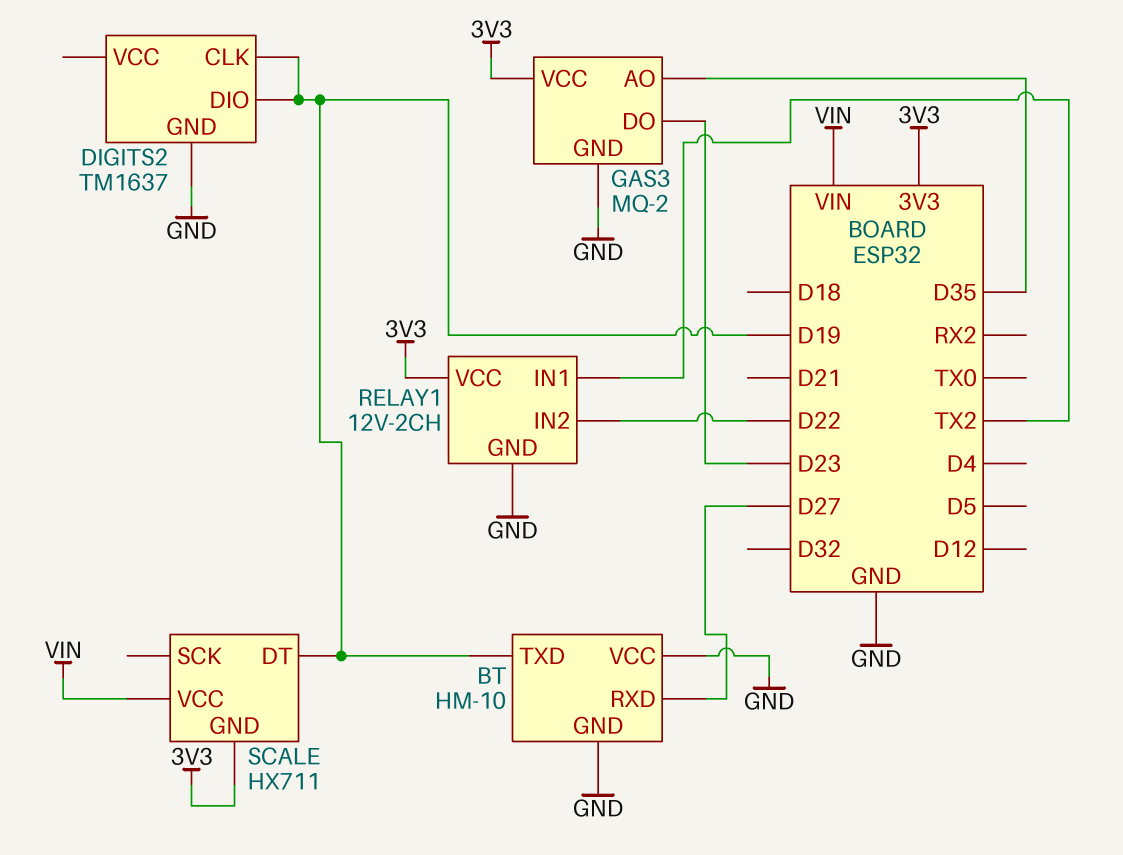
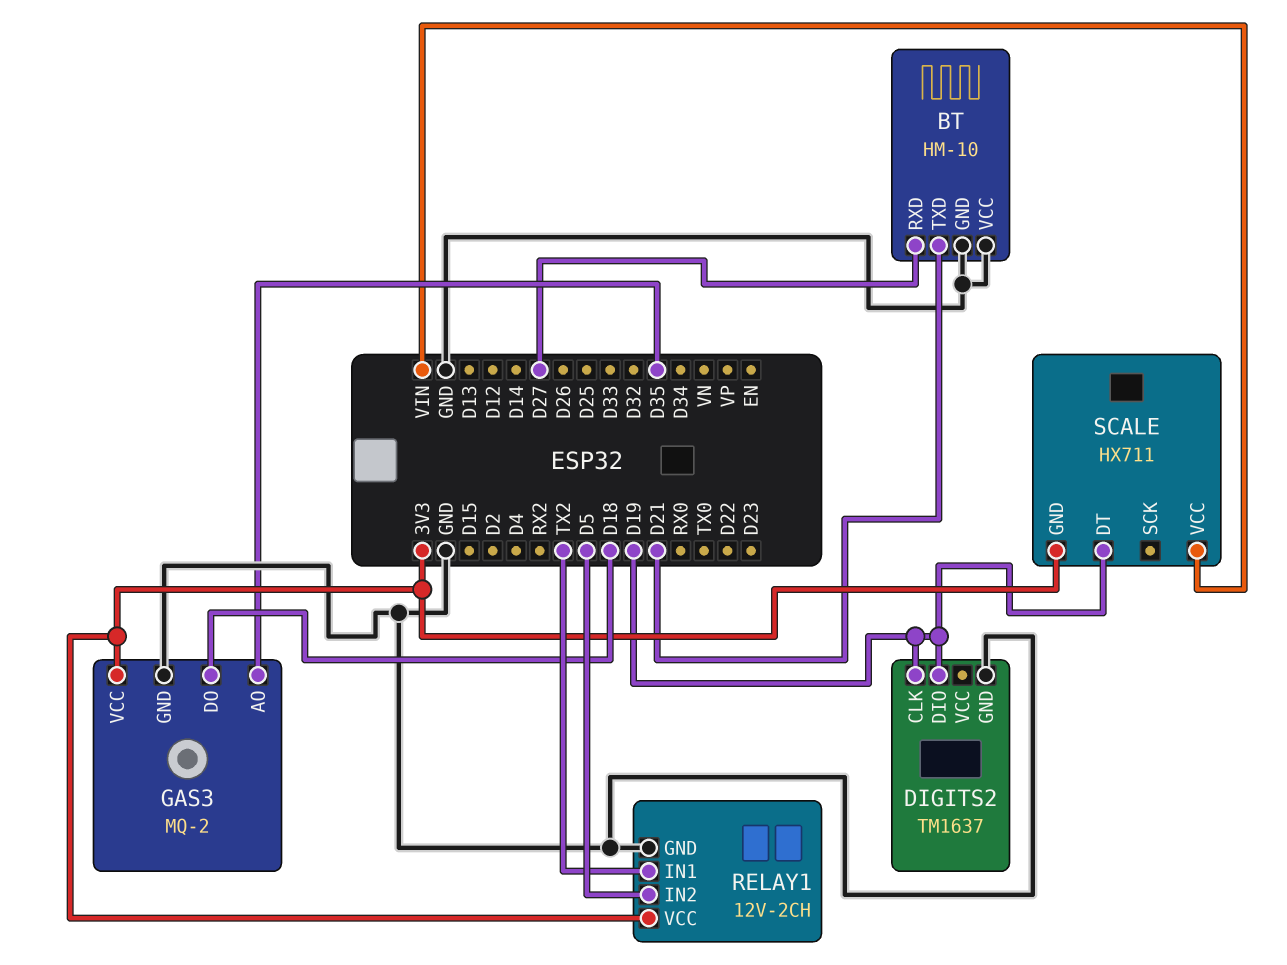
BT pin TXD: D19 -> D21
GAS3 pin DO: D23 -> D18
RELAY1 pin IN2: D22 -> D5

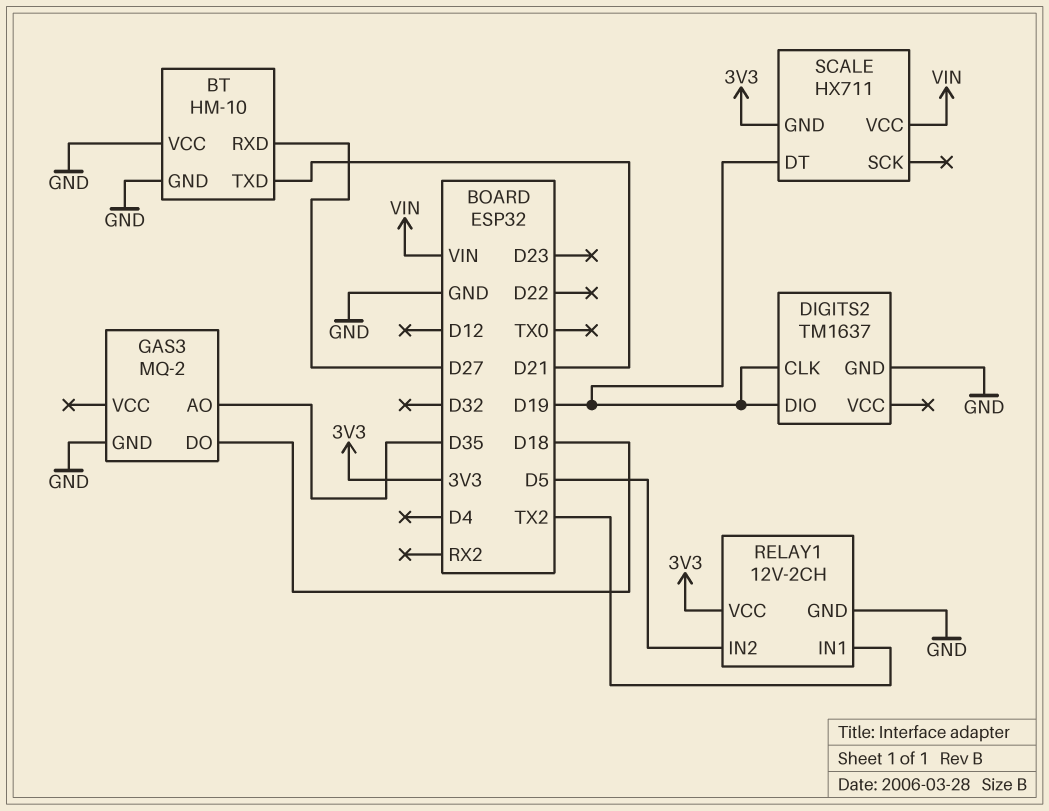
GAS3 pin VCC: 3V3 -> none

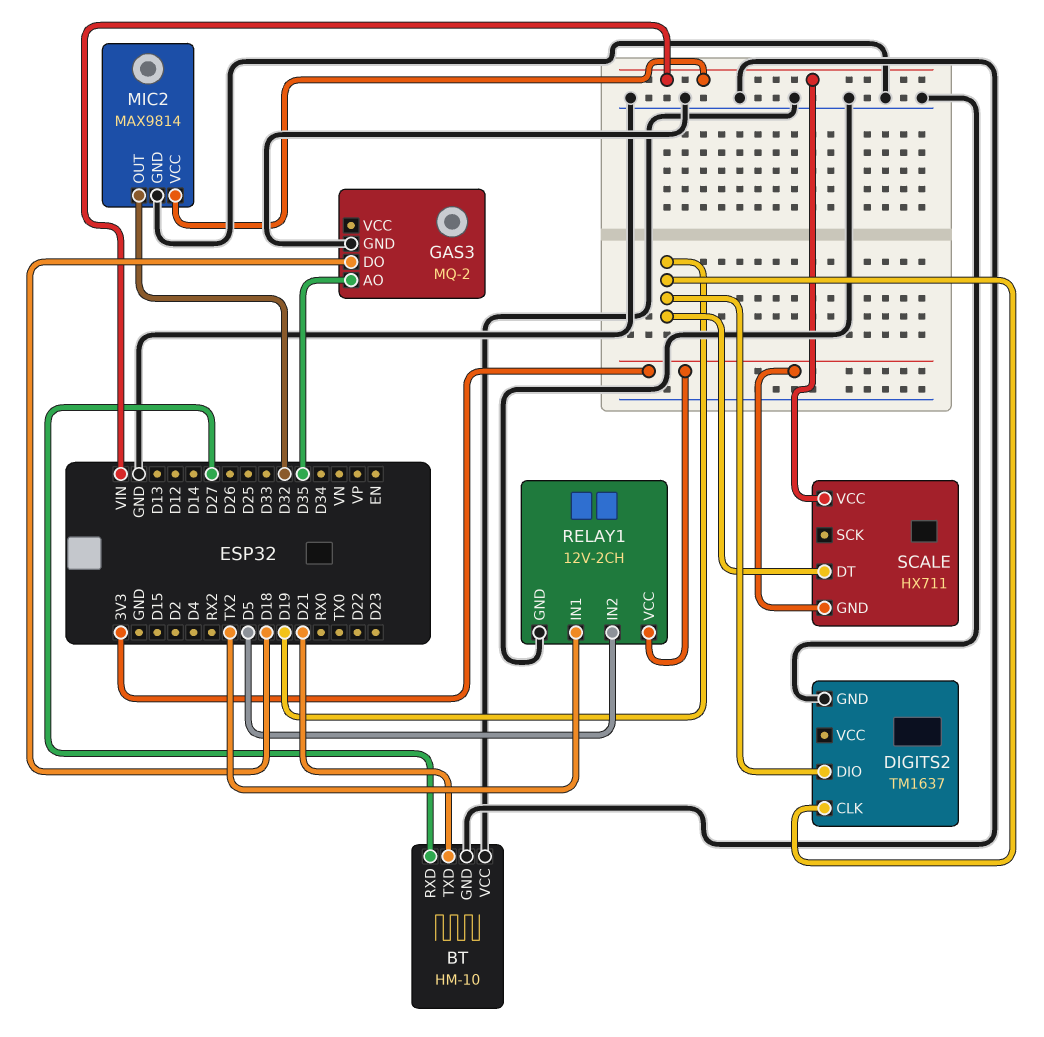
MIC2: none -> MAX9814
MIC2 pin GND: none -> GND
MIC2 pin OUT: none -> D32
MIC2 pin VCC: none -> VIN

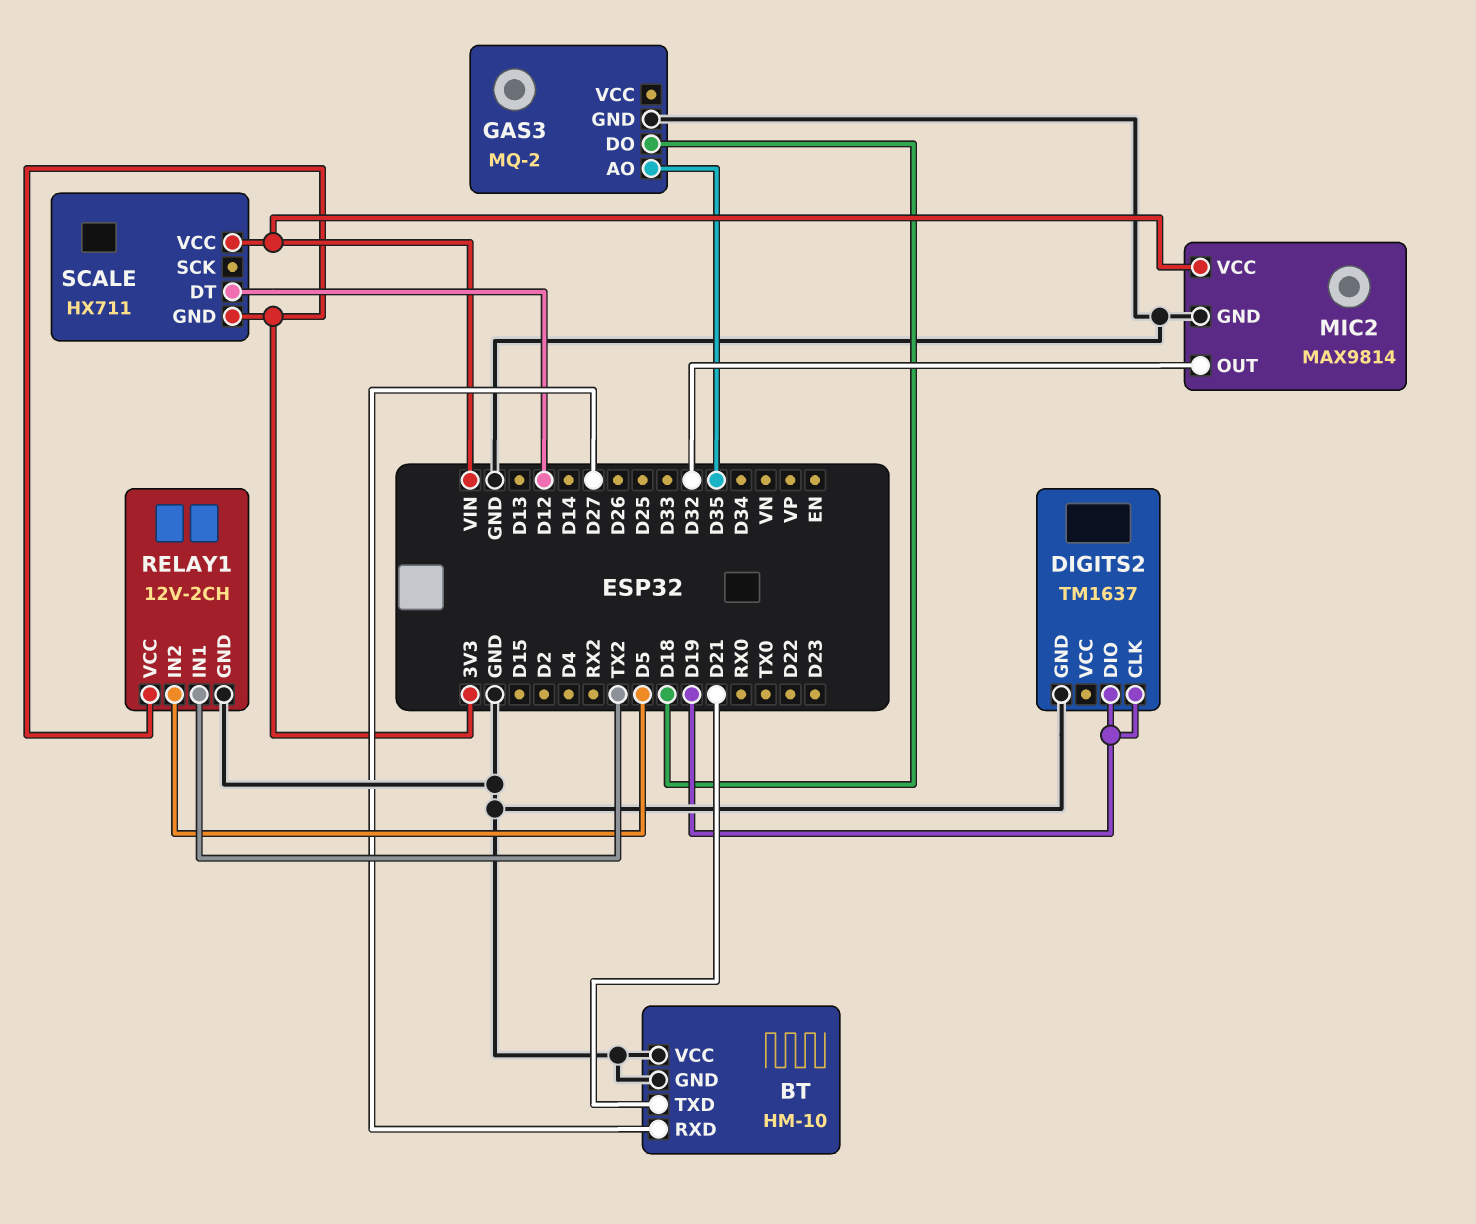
SCALE pin DT: D19 -> D12

